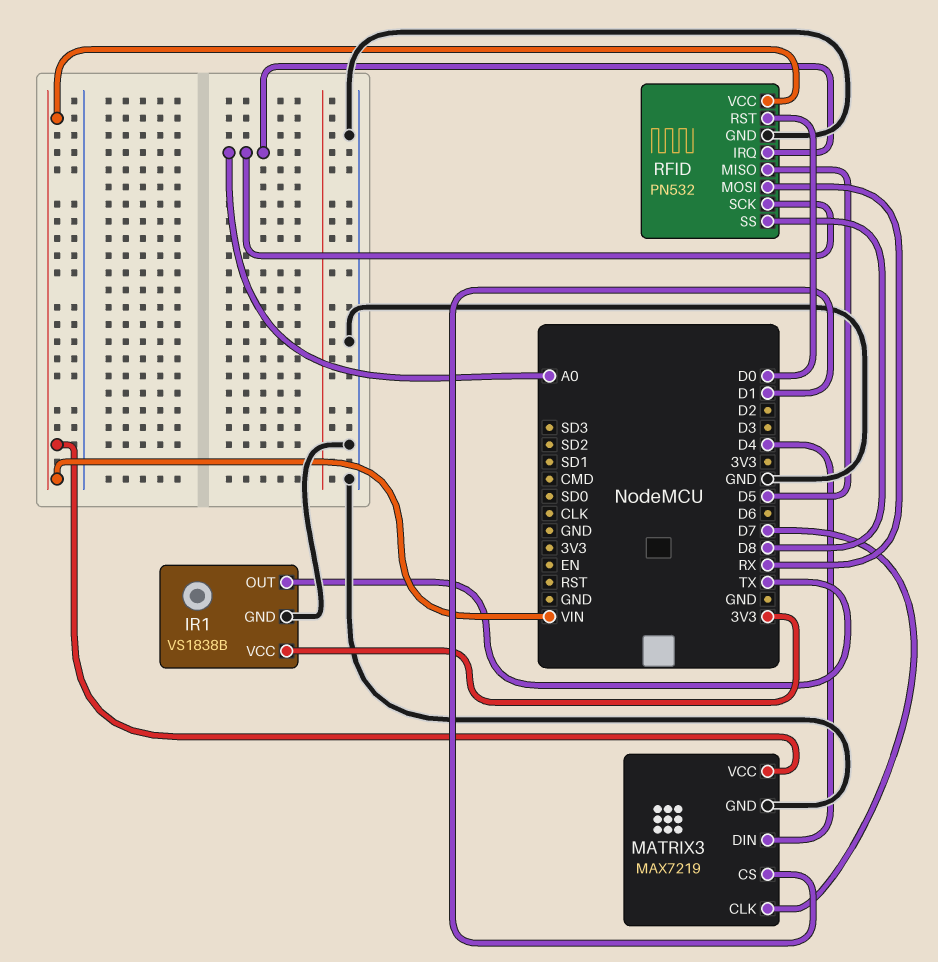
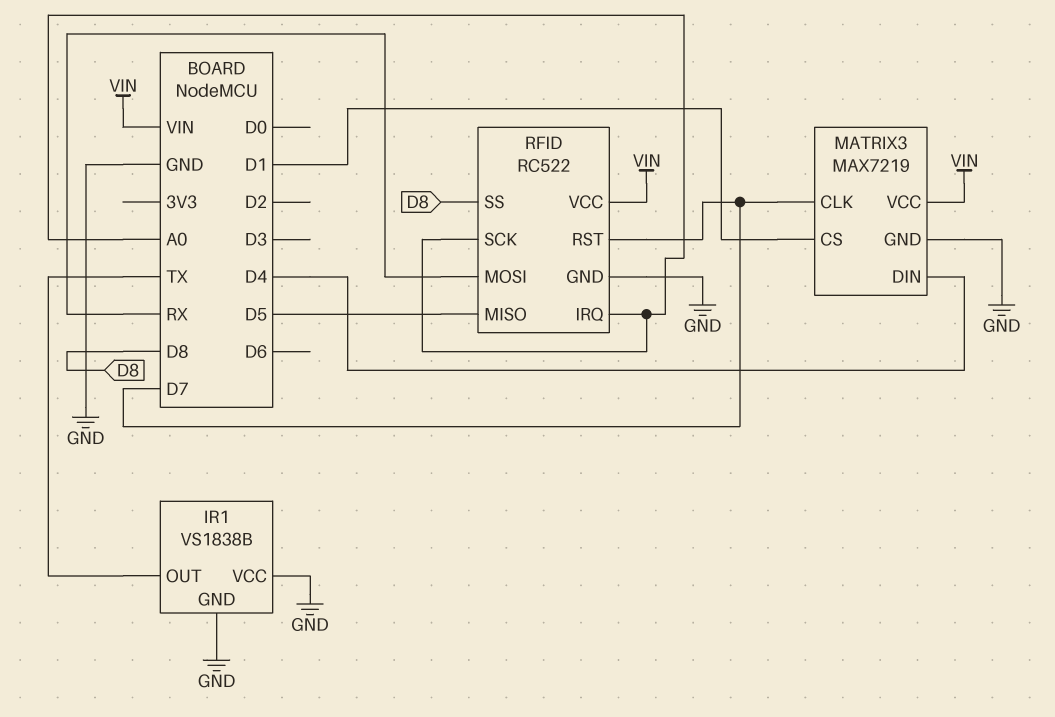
IR1 pin VCC: 3V3 -> GND
RFID: PN532 -> RC522
RFID pin RST: D0 -> D7

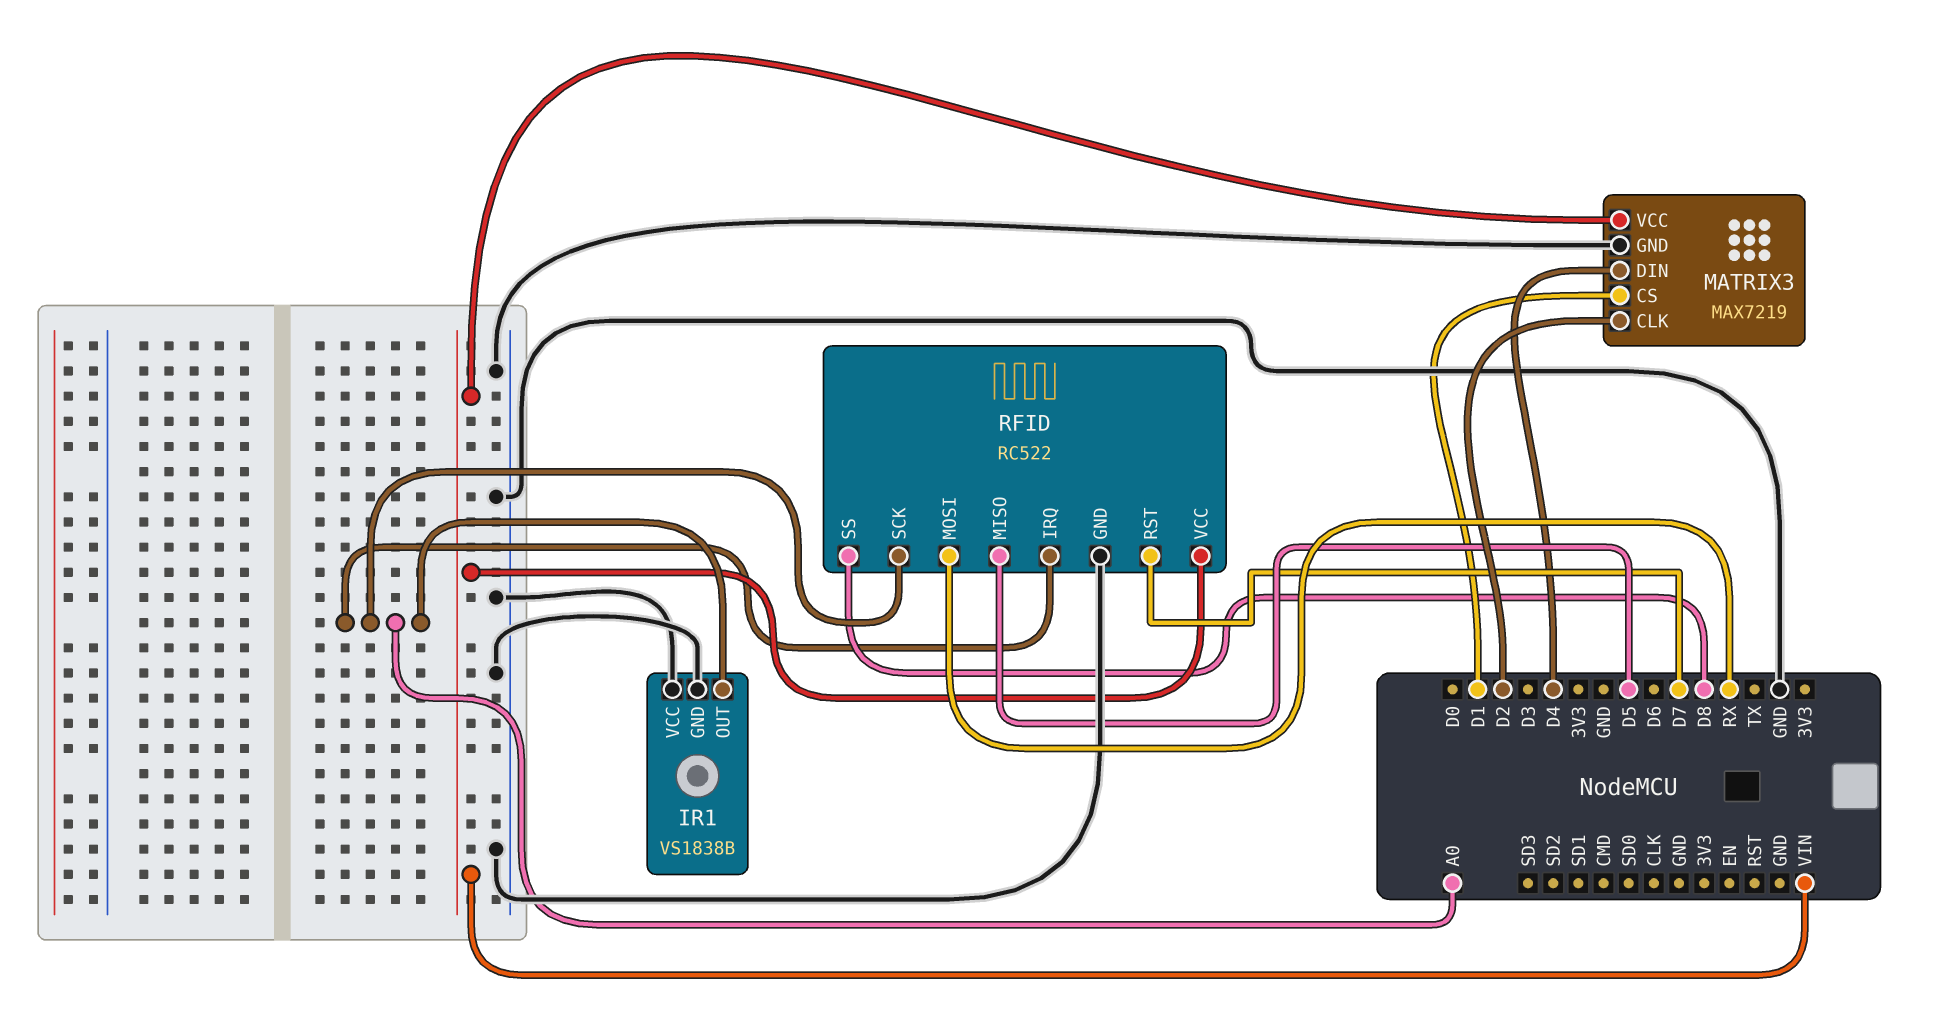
IR1 pin OUT: TX -> A0
MATRIX3 pin CLK: D7 -> D2

